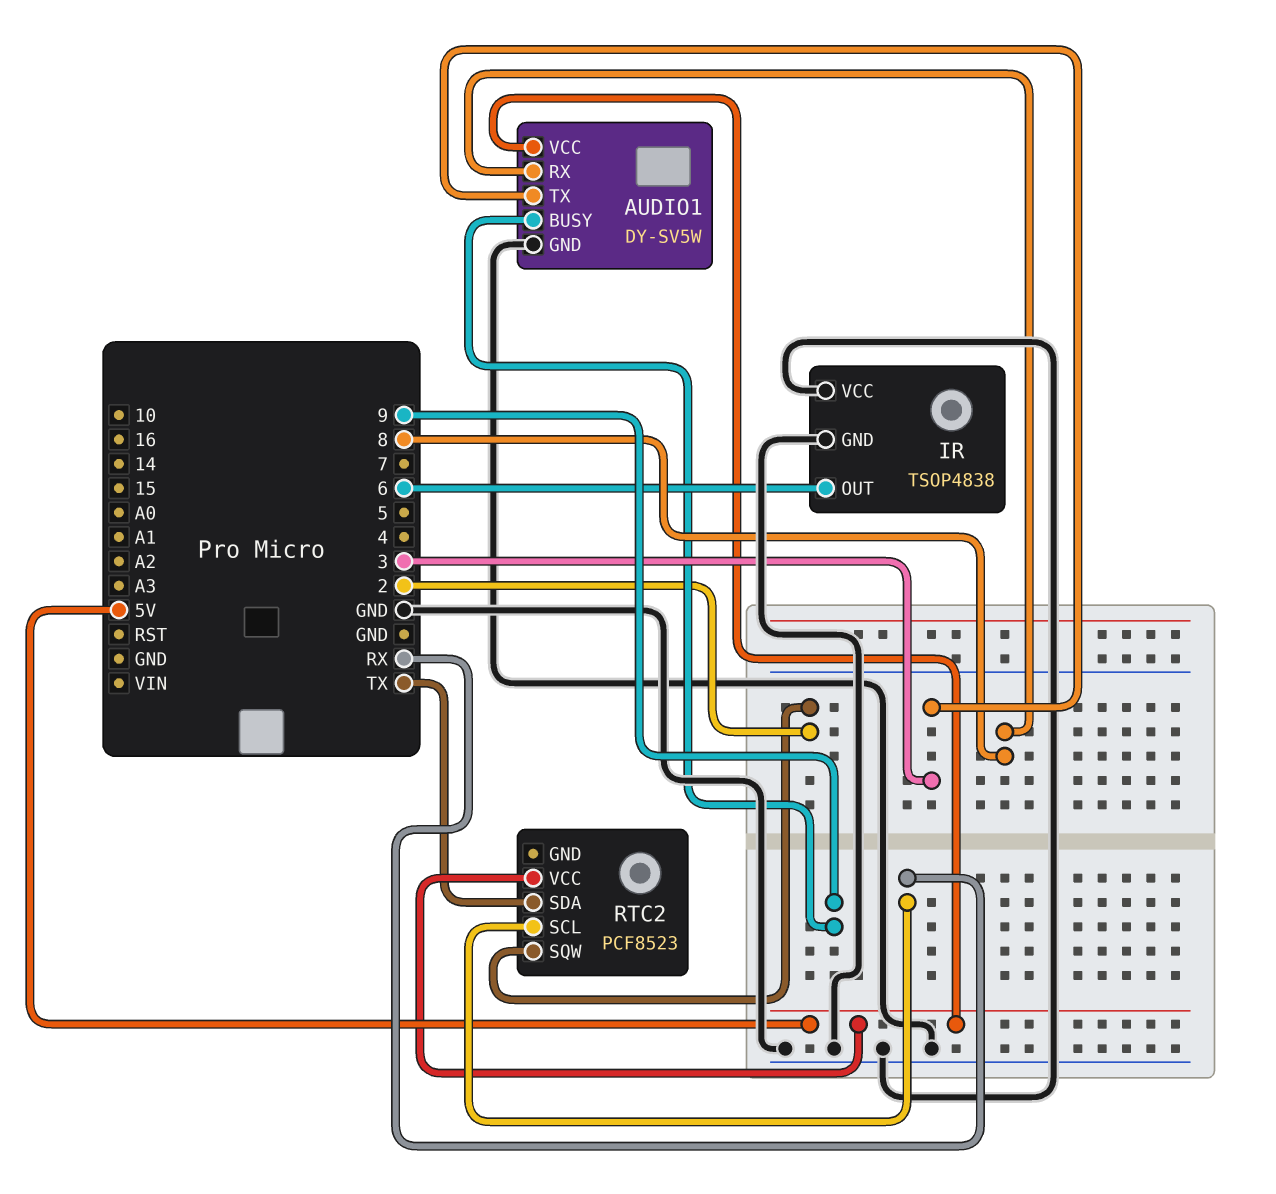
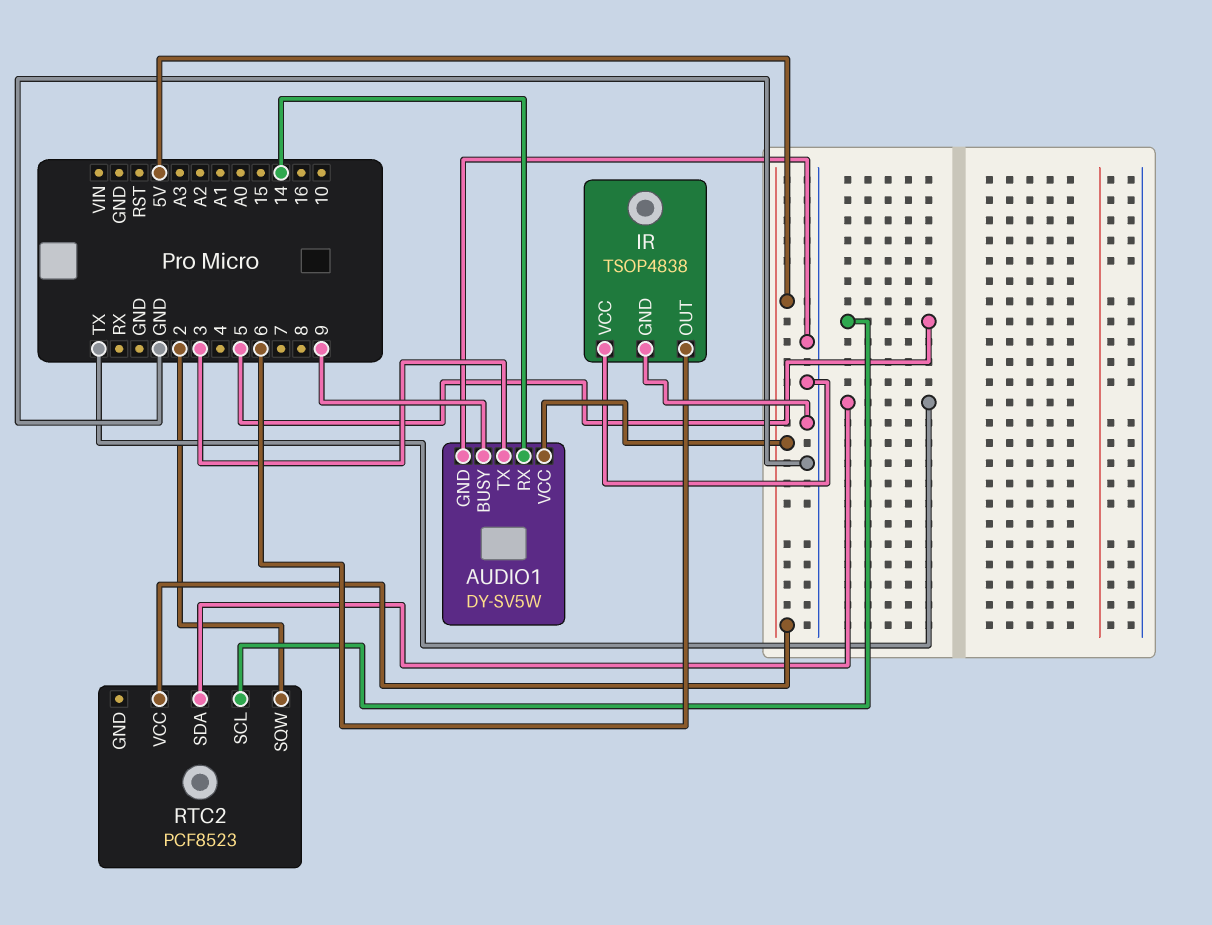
AUDIO1 pin RX: 8 -> 14
RTC2 pin SCL: RX -> 5

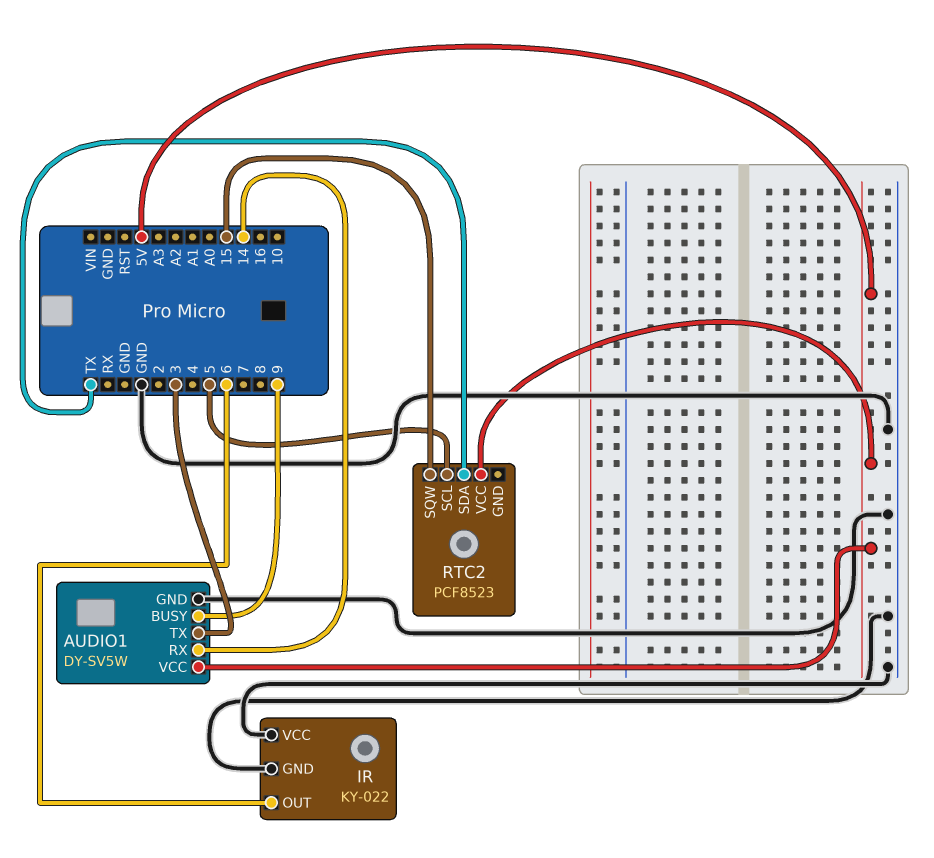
IR: TSOP4838 -> KY-022
RTC2 pin SQW: 2 -> 15

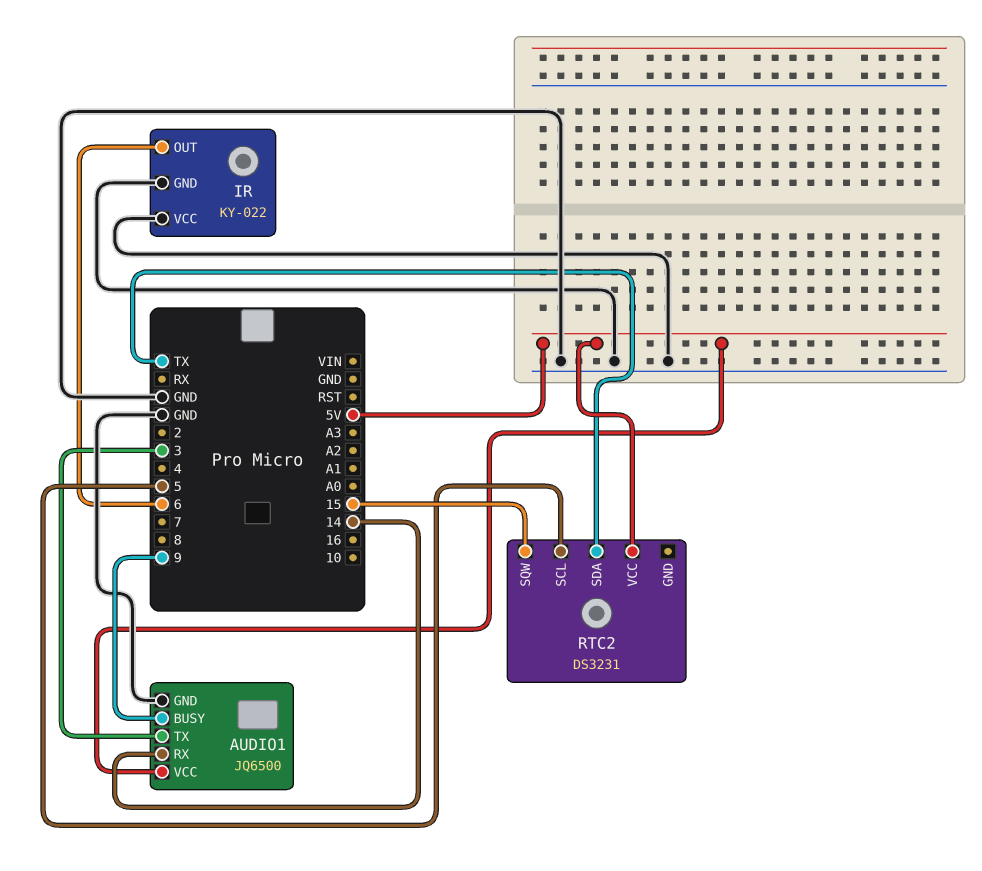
AUDIO1: DY-SV5W -> JQ6500
RTC2: PCF8523 -> DS3231

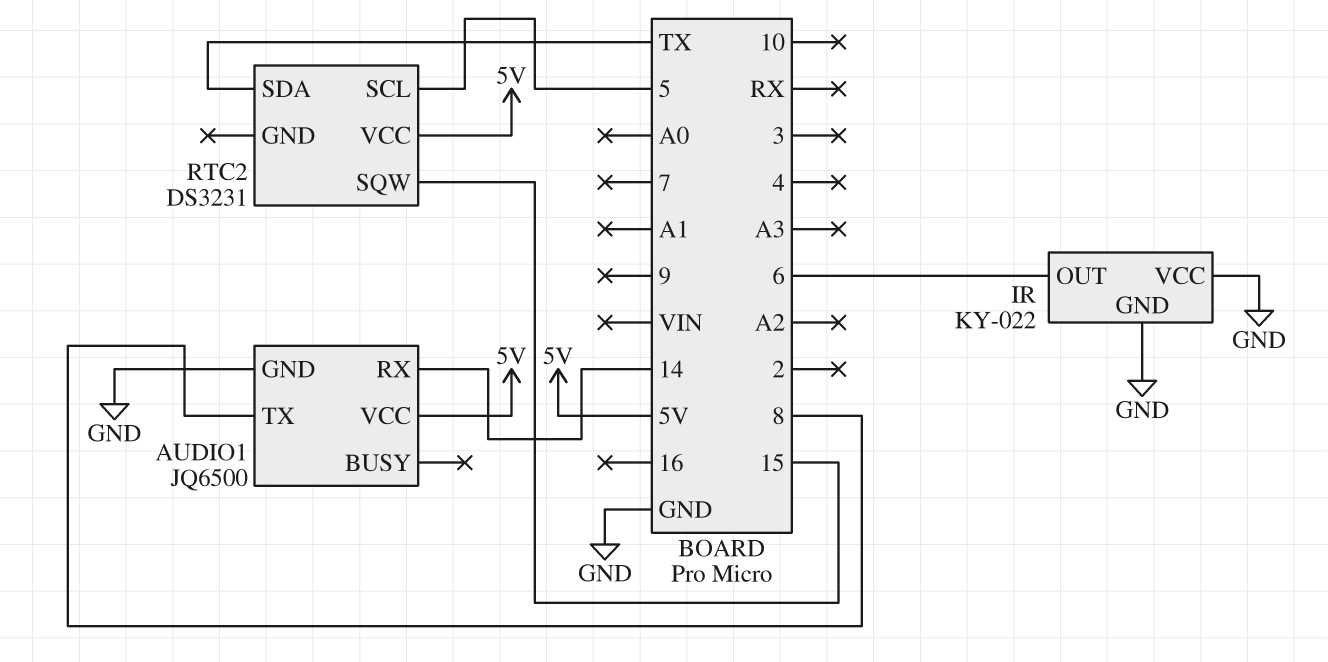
AUDIO1 pin BUSY: 9 -> none
AUDIO1 pin TX: 3 -> 8

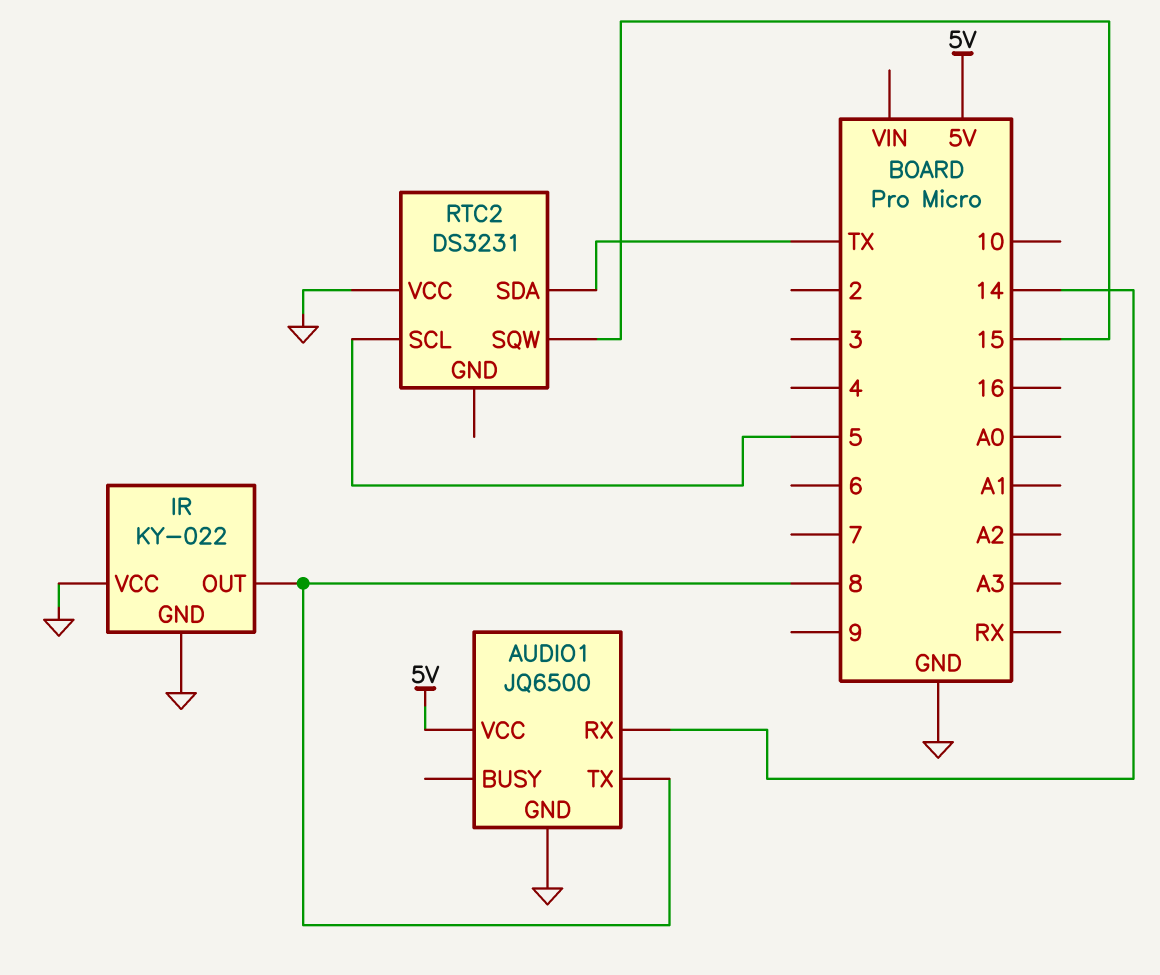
IR pin OUT: 6 -> 8
RTC2 pin VCC: 5V -> GND

